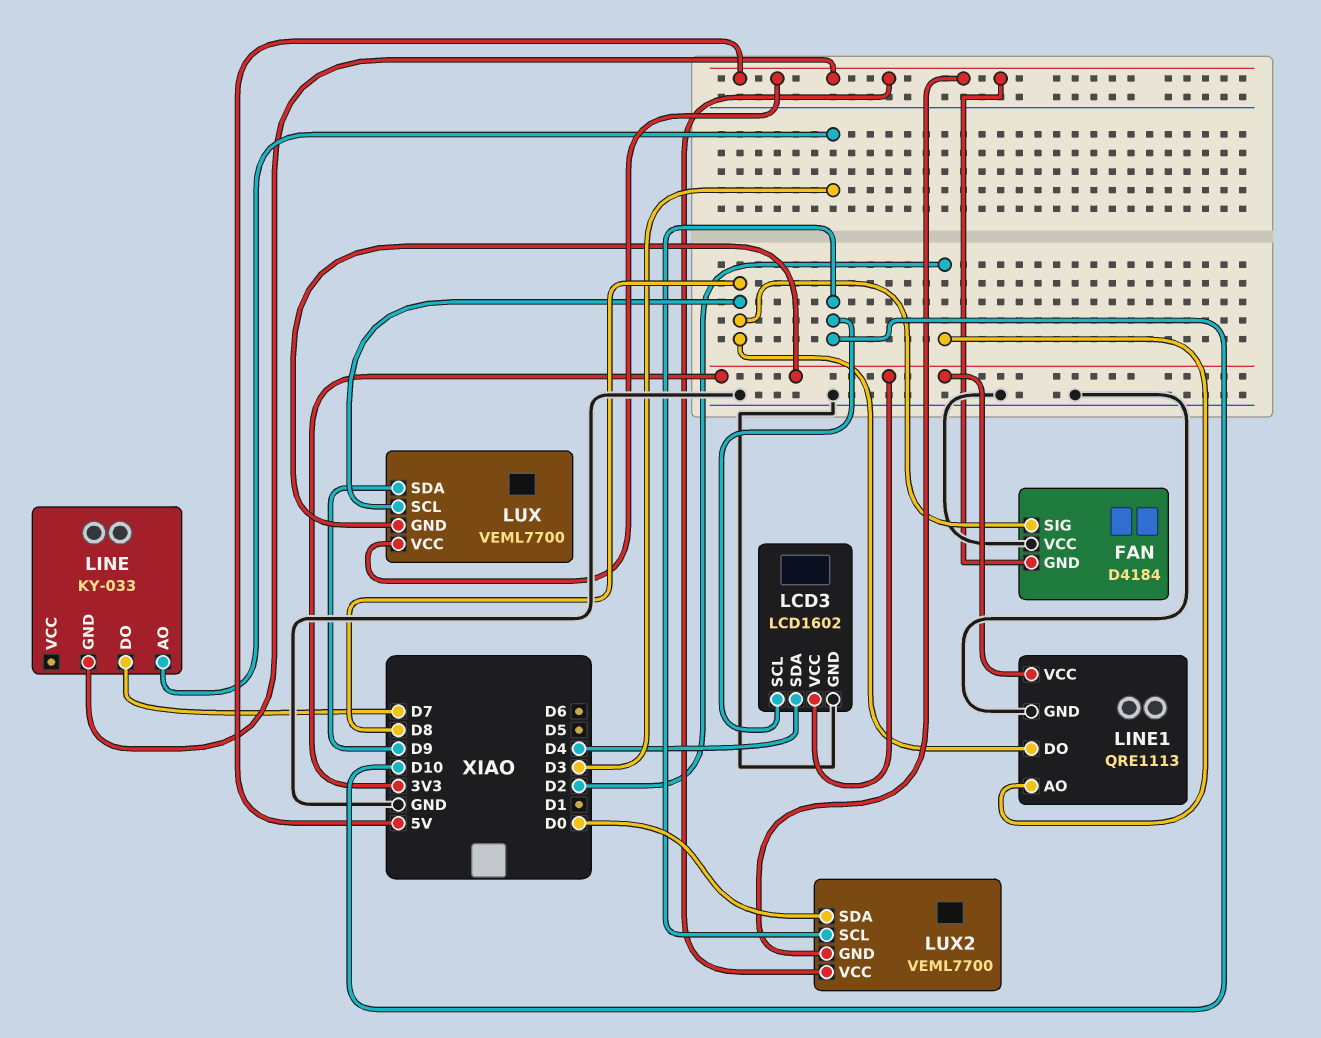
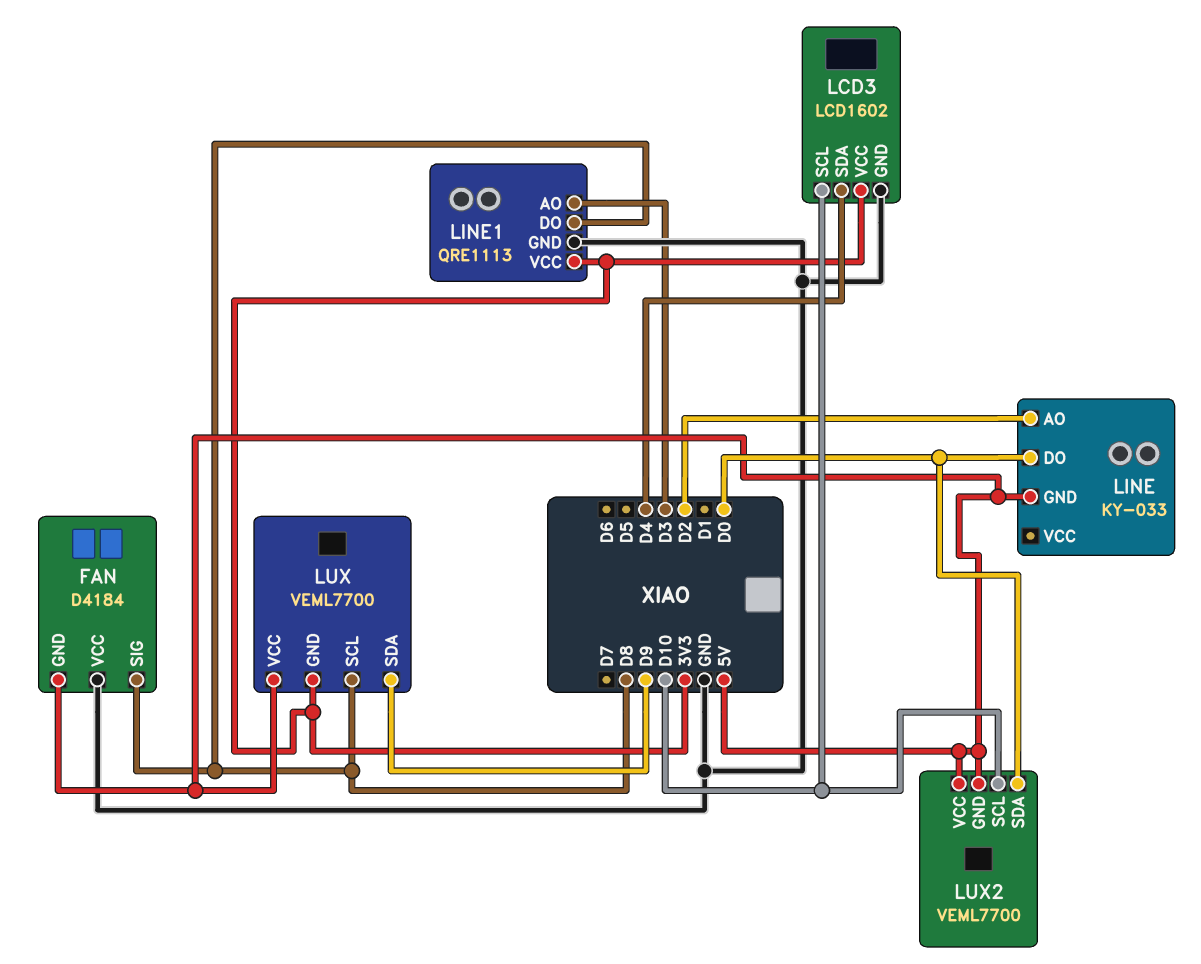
LINE pin AO: D3 -> D2
LINE pin DO: D7 -> D0
LINE1 pin AO: D2 -> D3

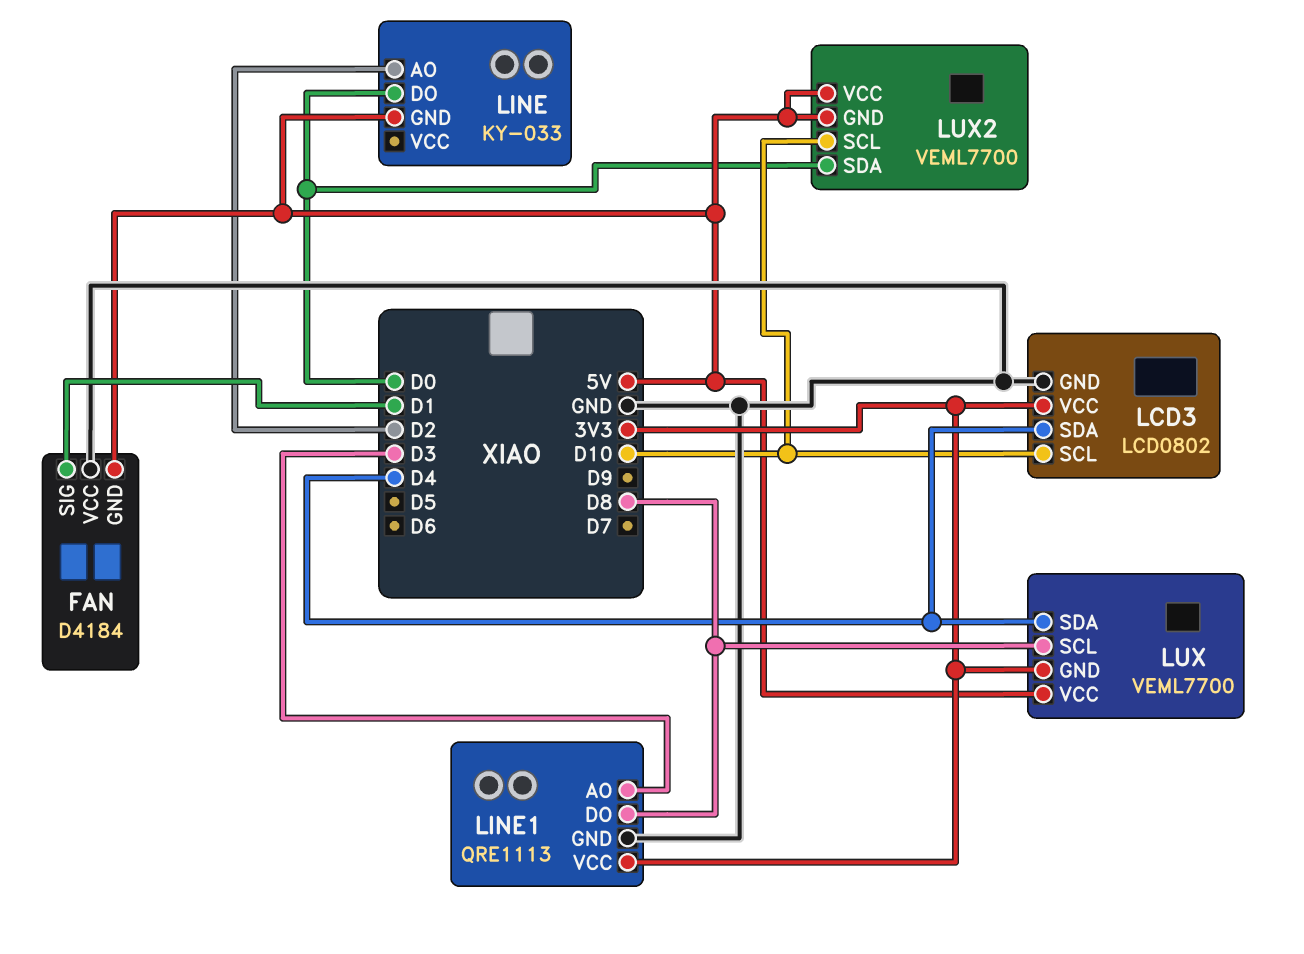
FAN pin SIG: D8 -> D1
LCD3: LCD1602 -> LCD0802
LUX pin SDA: D9 -> D4

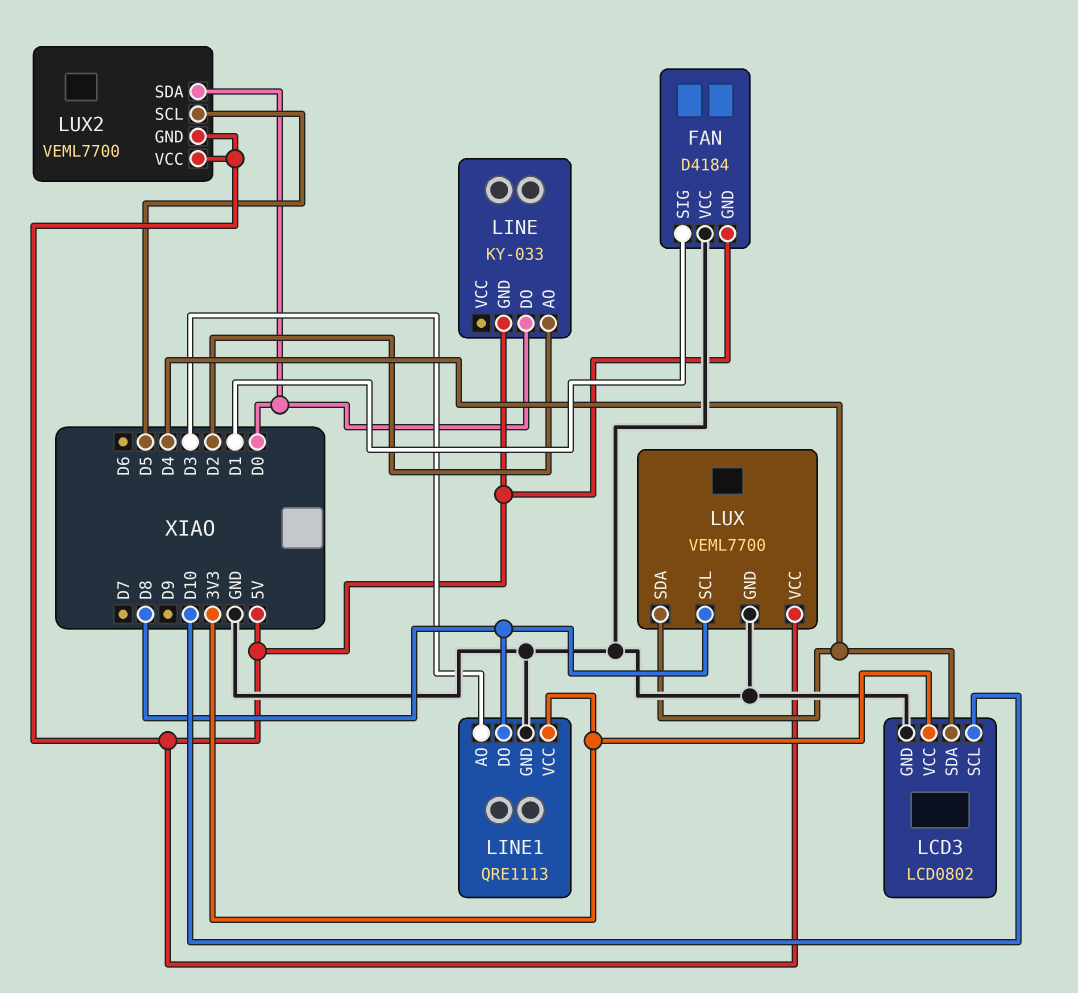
LUX pin GND: 3V3 -> GND
LUX2 pin SCL: D10 -> D5

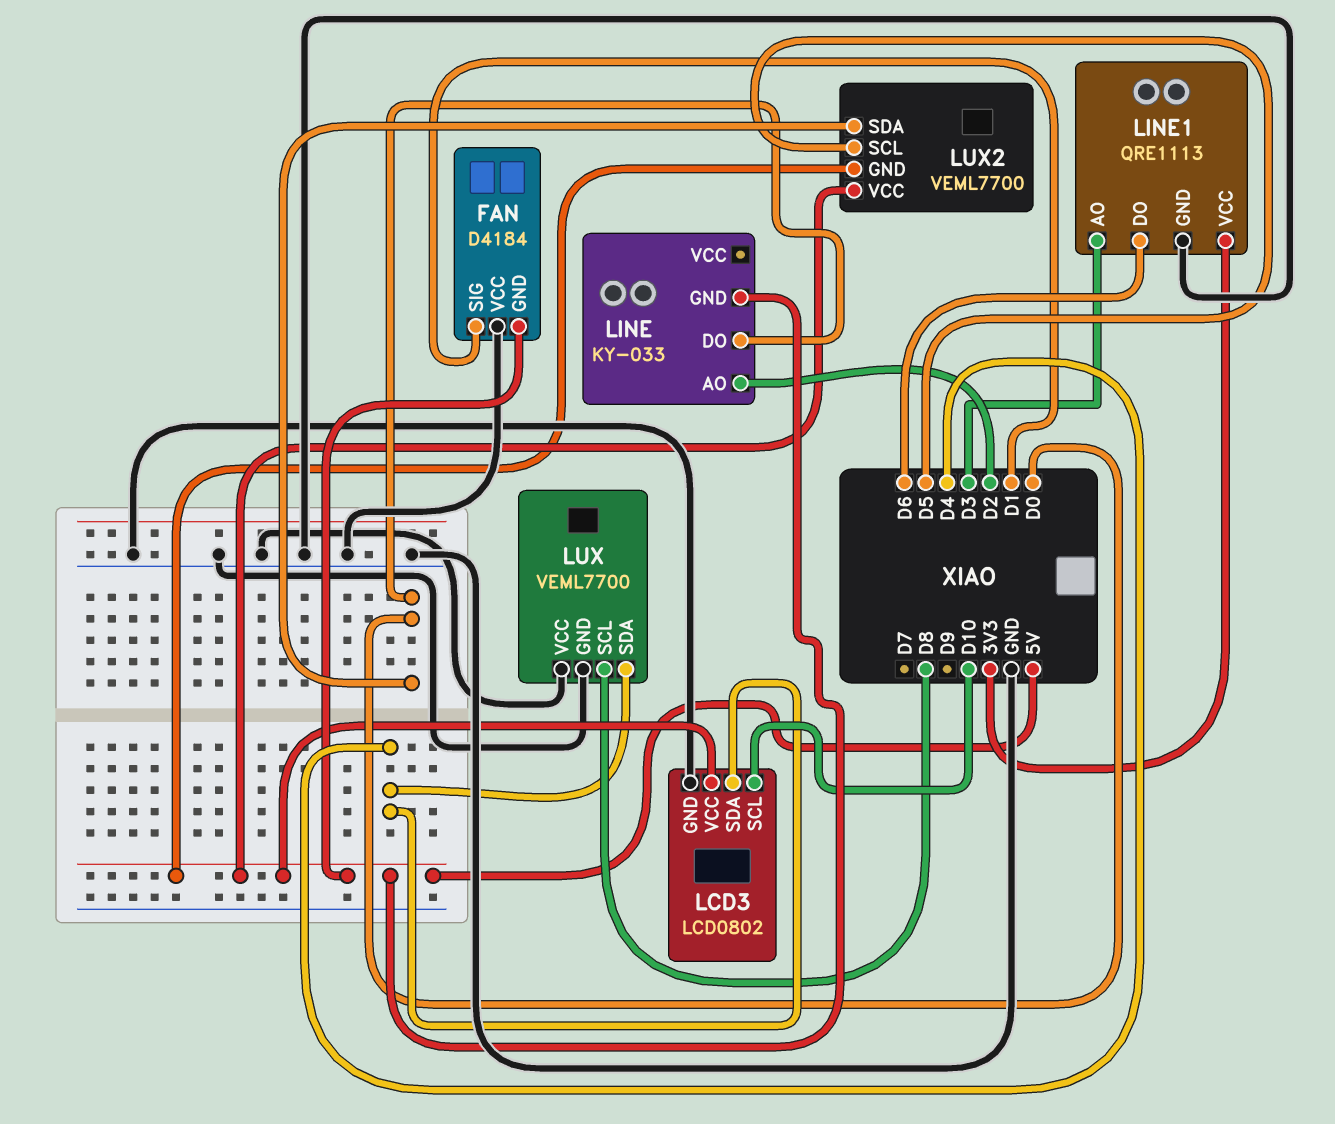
LCD3 pin VCC: 3V3 -> 5V
LINE1 pin DO: D8 -> D6
LUX pin VCC: 5V -> GND

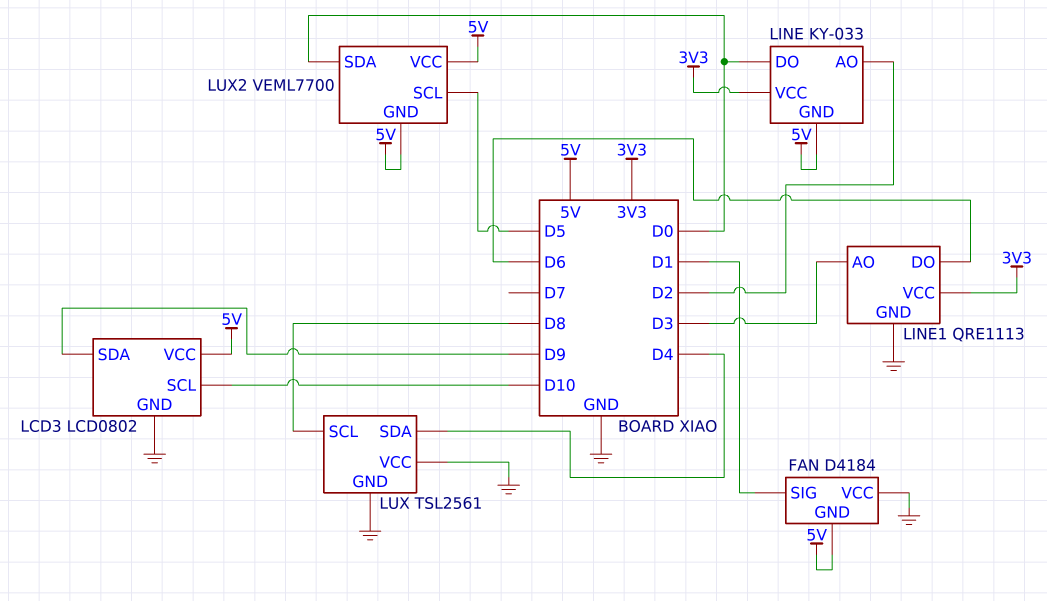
LCD3 pin SDA: D4 -> D9
LINE pin VCC: none -> 3V3
LUX: VEML7700 -> TSL2561

